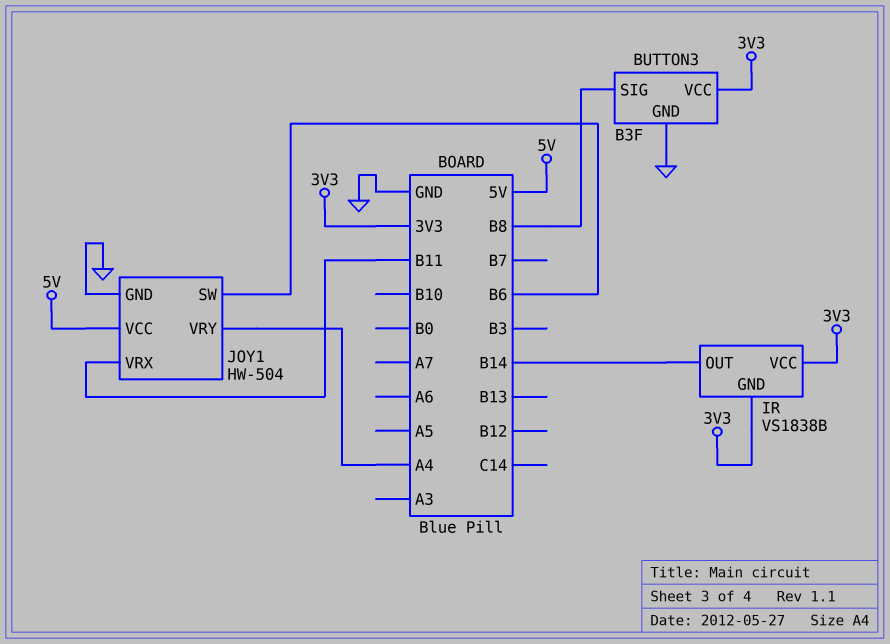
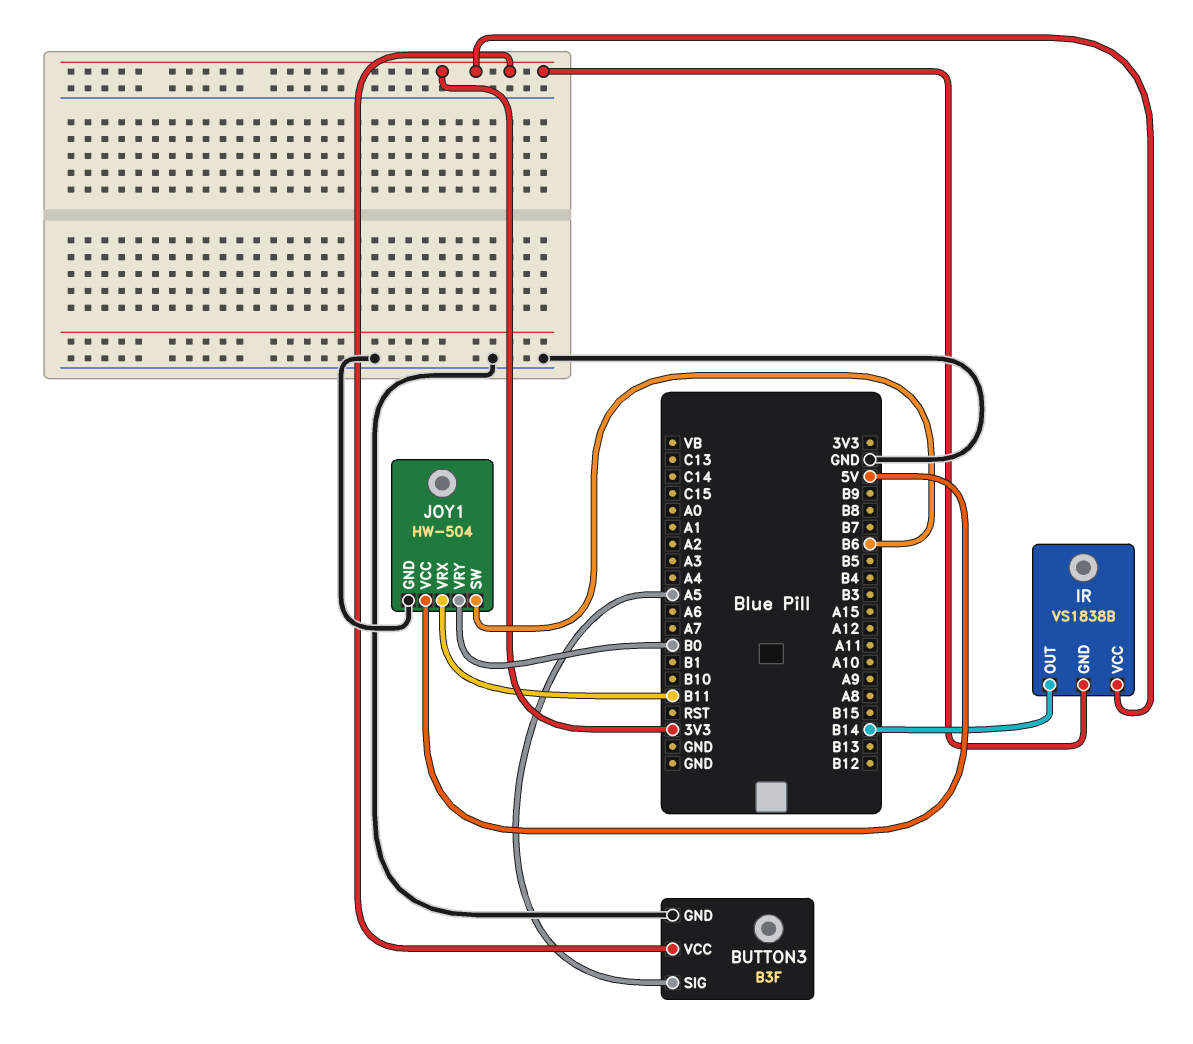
BUTTON3 pin SIG: B8 -> A5
JOY1 pin VRY: A4 -> B0

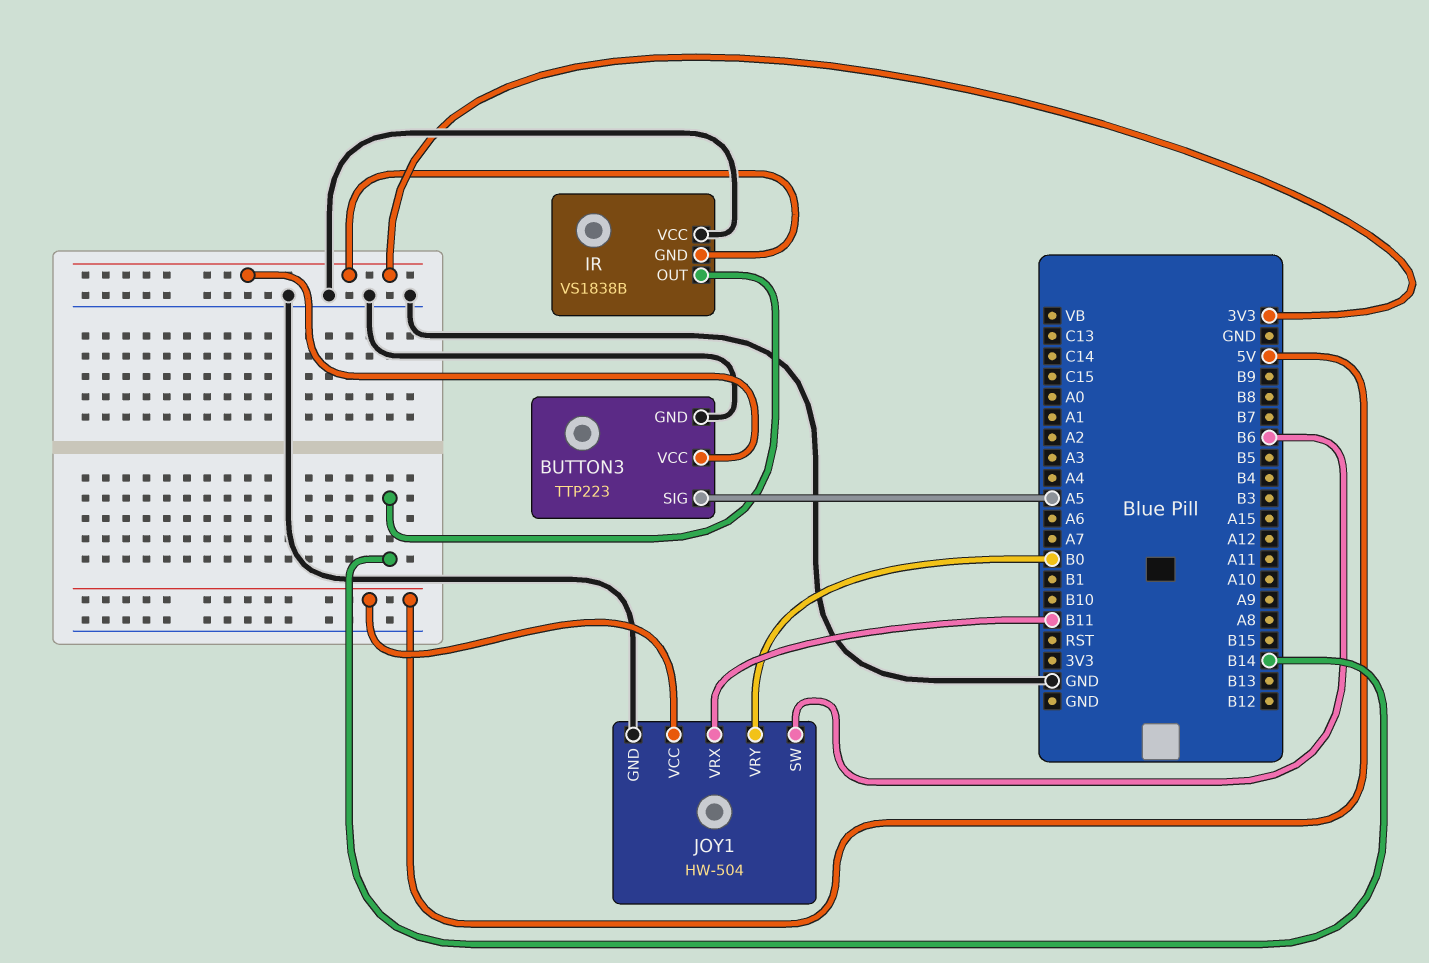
BUTTON3: B3F -> TTP223
IR pin VCC: 3V3 -> GND

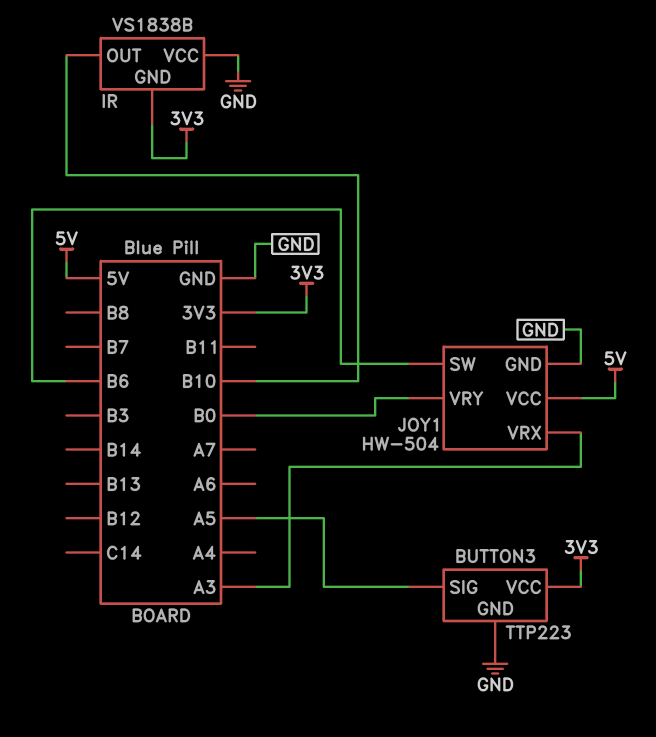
IR pin OUT: B14 -> B10
JOY1 pin VRX: B11 -> A3

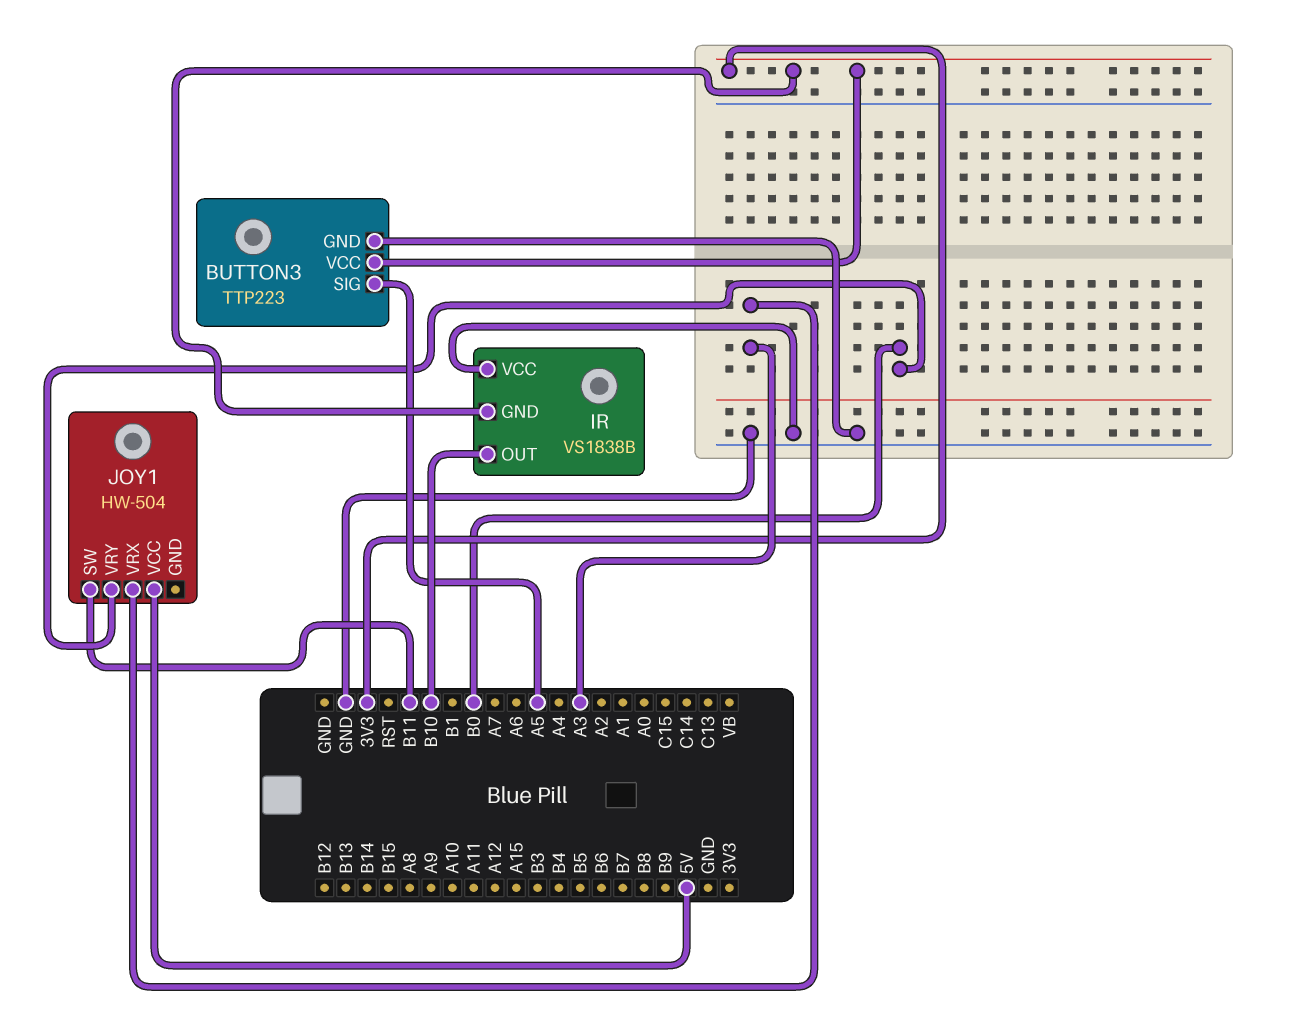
JOY1 pin GND: GND -> none
JOY1 pin SW: B6 -> B11

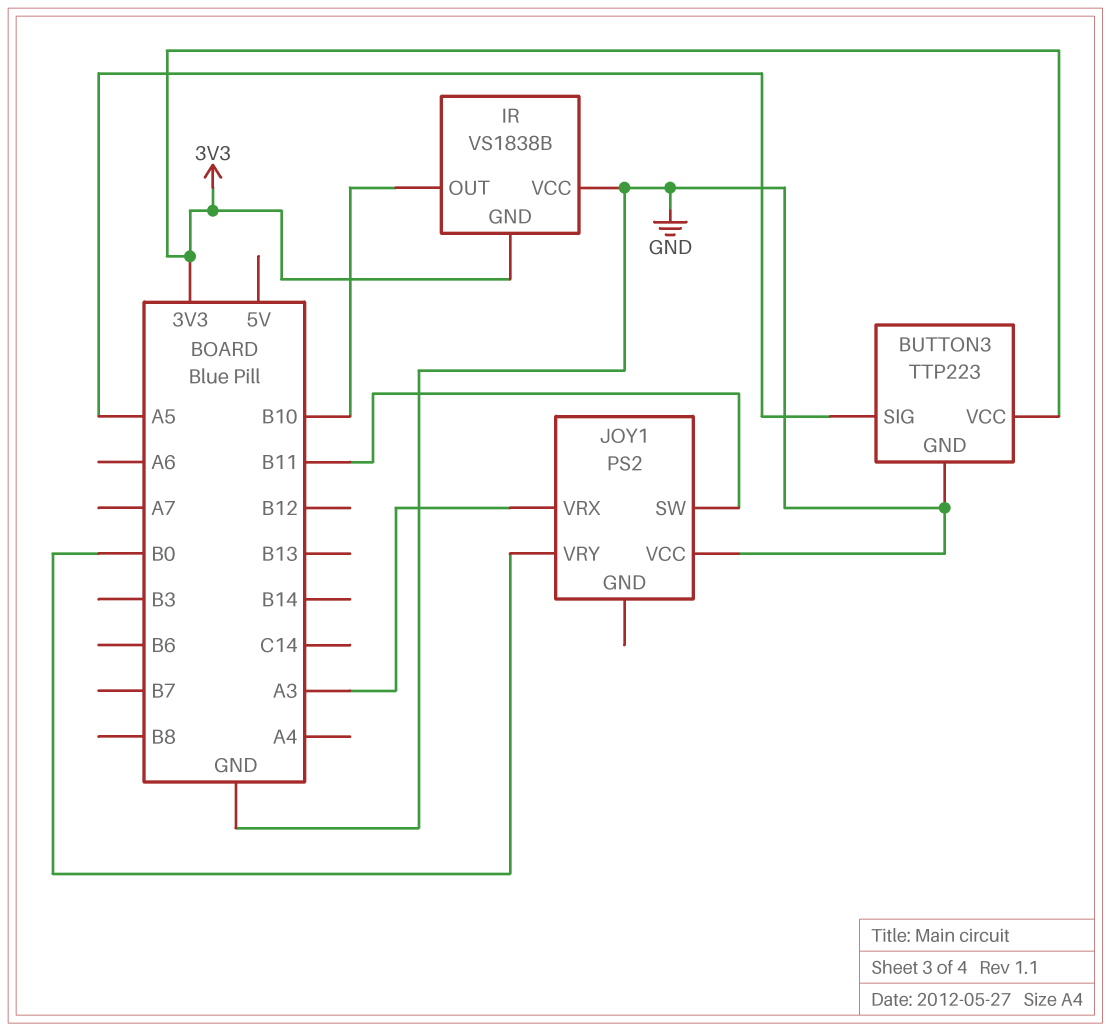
JOY1: HW-504 -> PS2
JOY1 pin VCC: 5V -> GND

